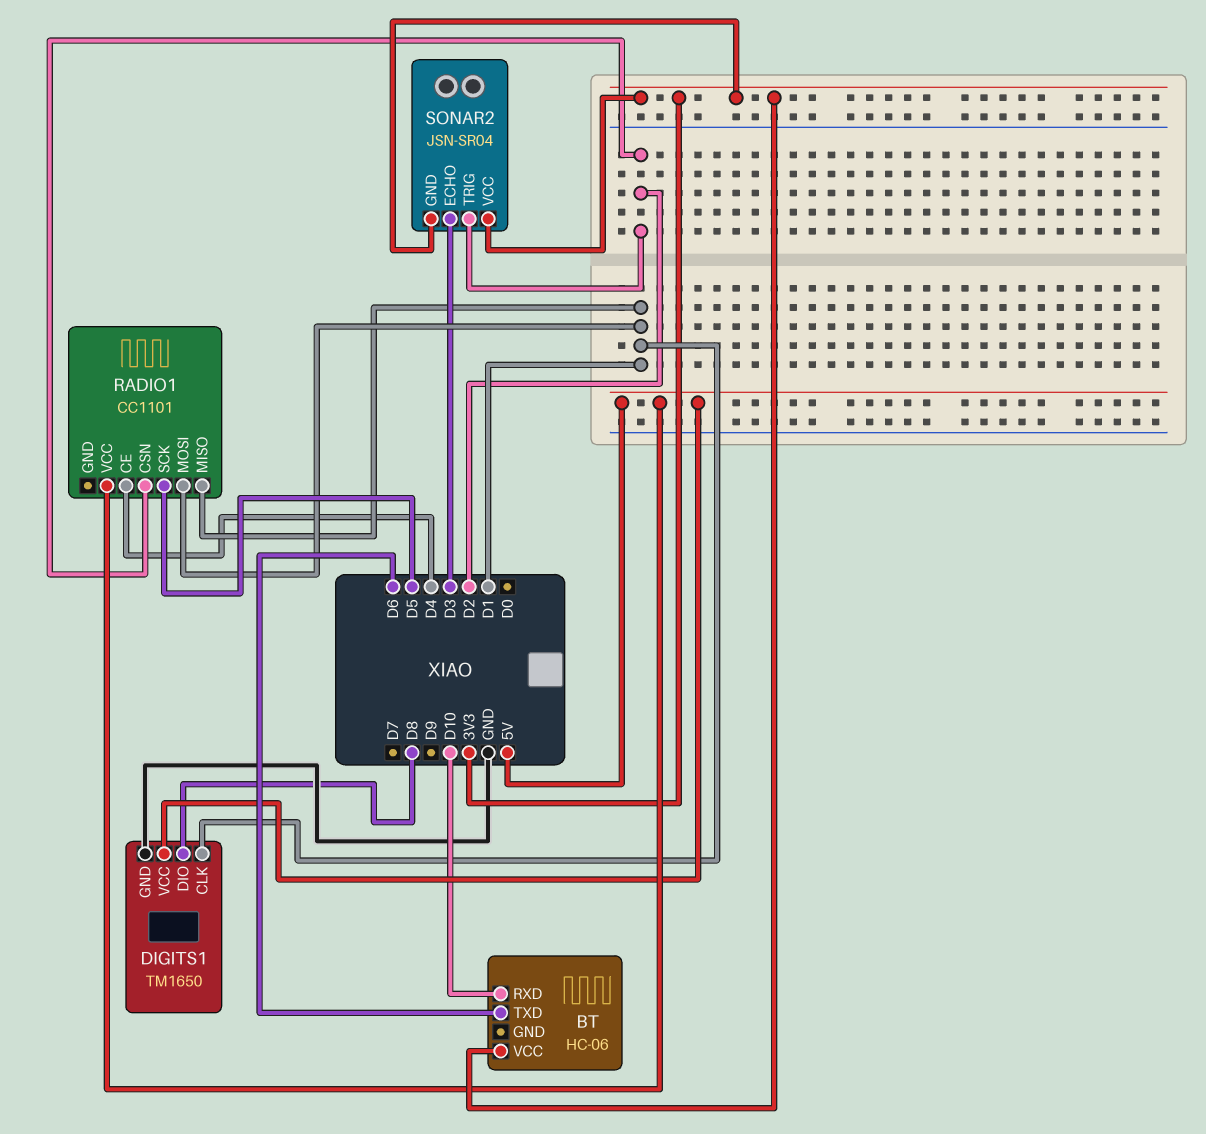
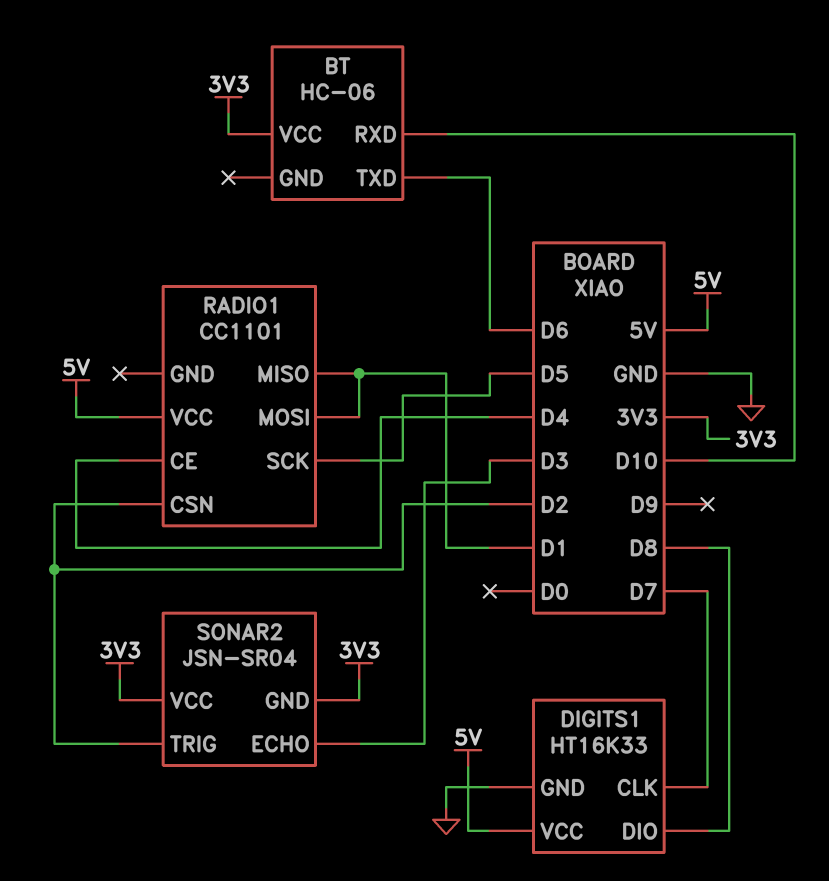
DIGITS1: TM1650 -> HT16K33
DIGITS1 pin CLK: D1 -> D7

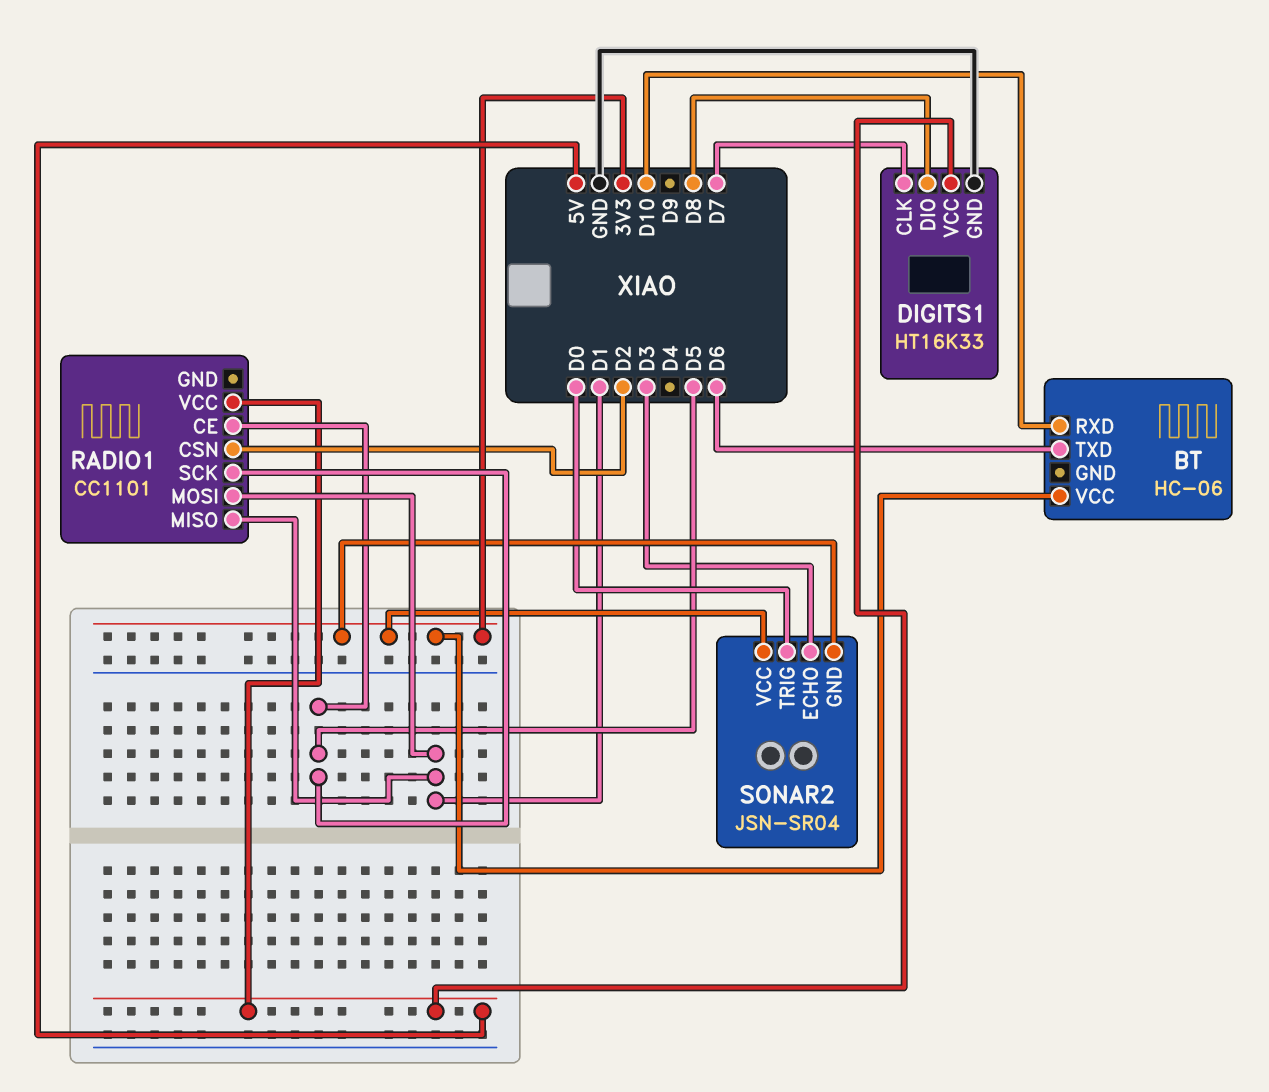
RADIO1 pin CE: D4 -> D5
SONAR2 pin TRIG: D2 -> D0

